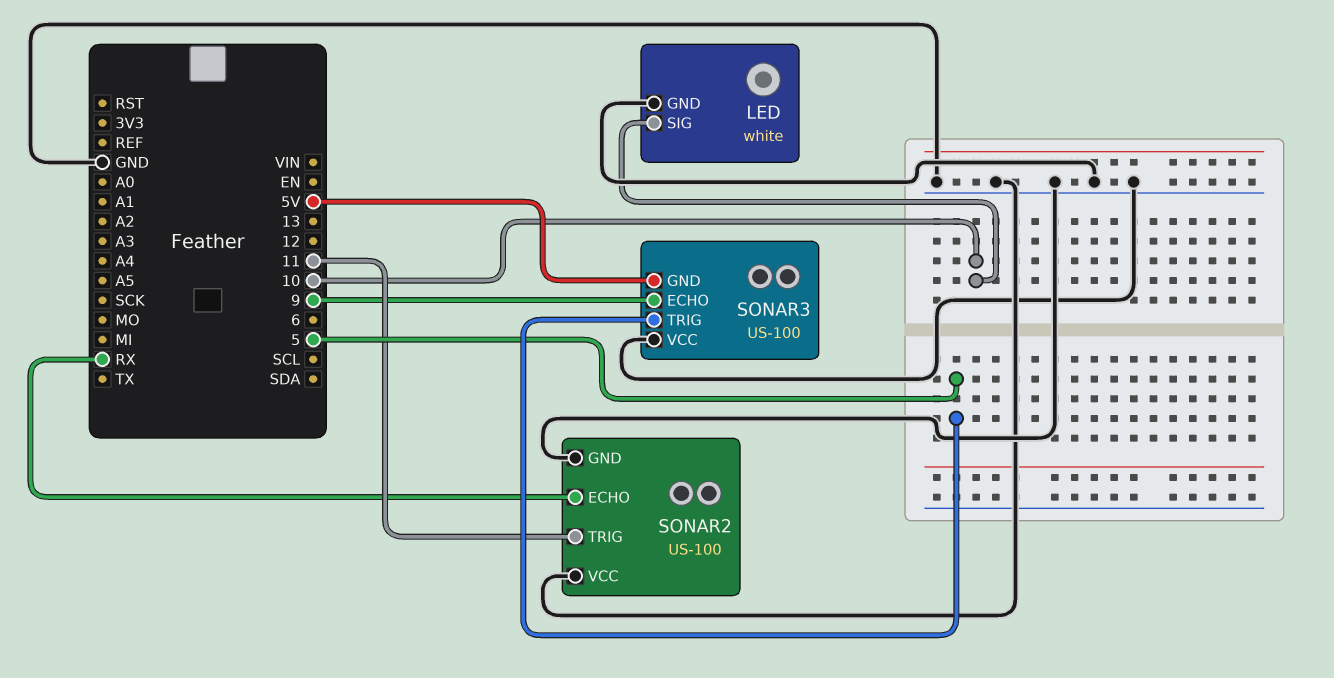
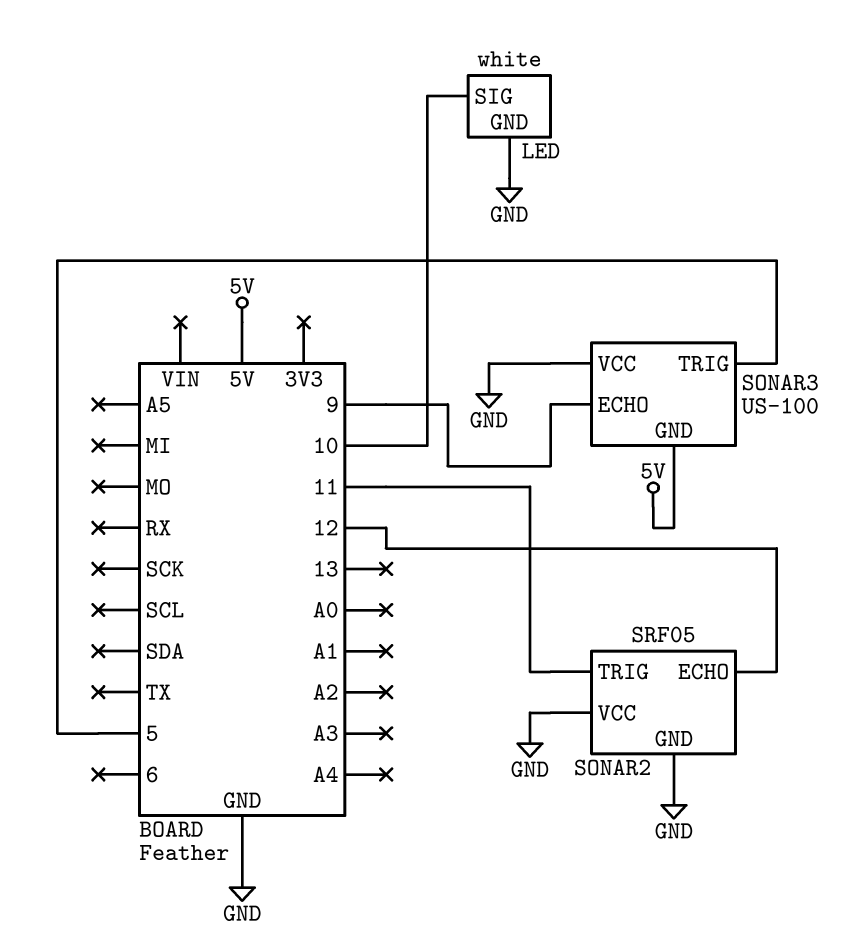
SONAR2: US-100 -> SRF05
SONAR2 pin ECHO: RX -> 12

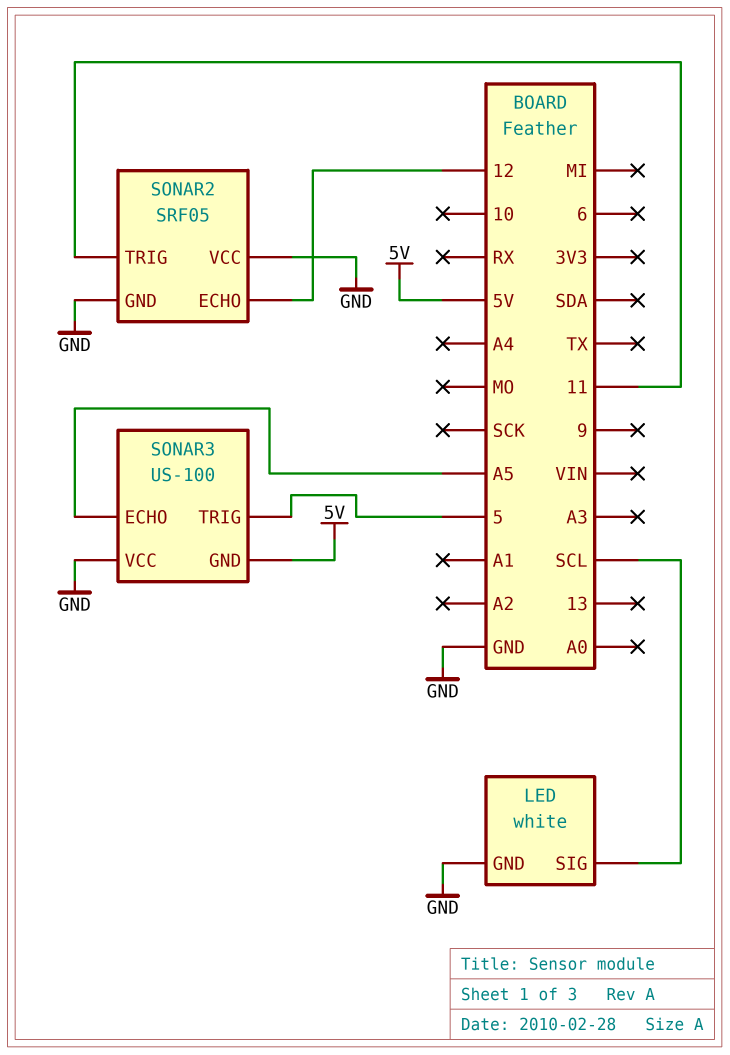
LED pin SIG: 10 -> SCL
SONAR3 pin ECHO: 9 -> A5

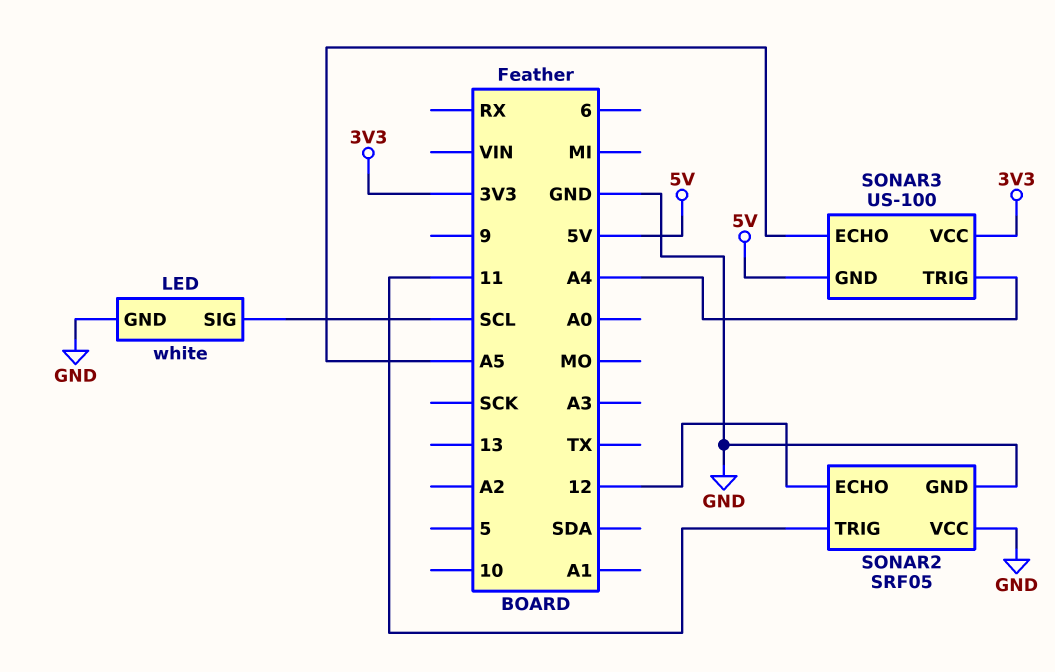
SONAR3 pin TRIG: 5 -> A4
SONAR3 pin VCC: GND -> 3V3

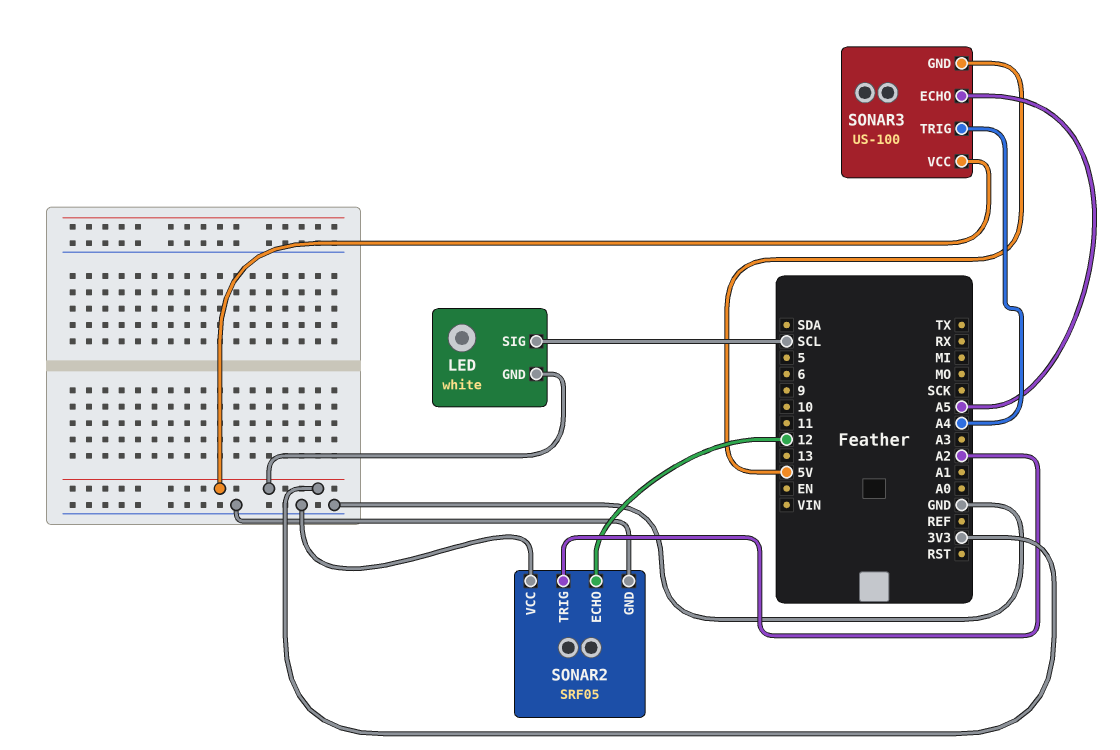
LED pin GND: GND -> 3V3
SONAR2 pin TRIG: 11 -> A2

